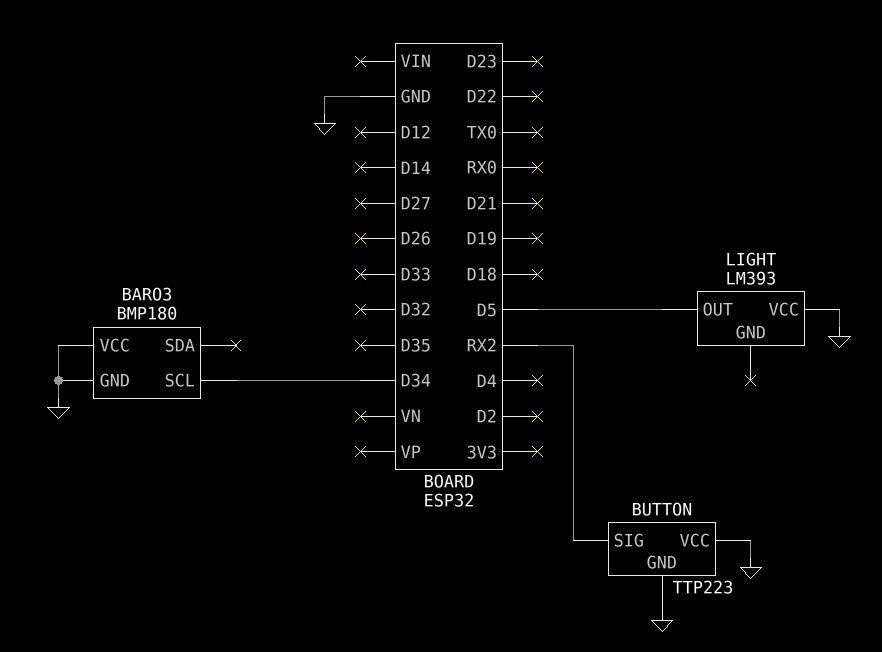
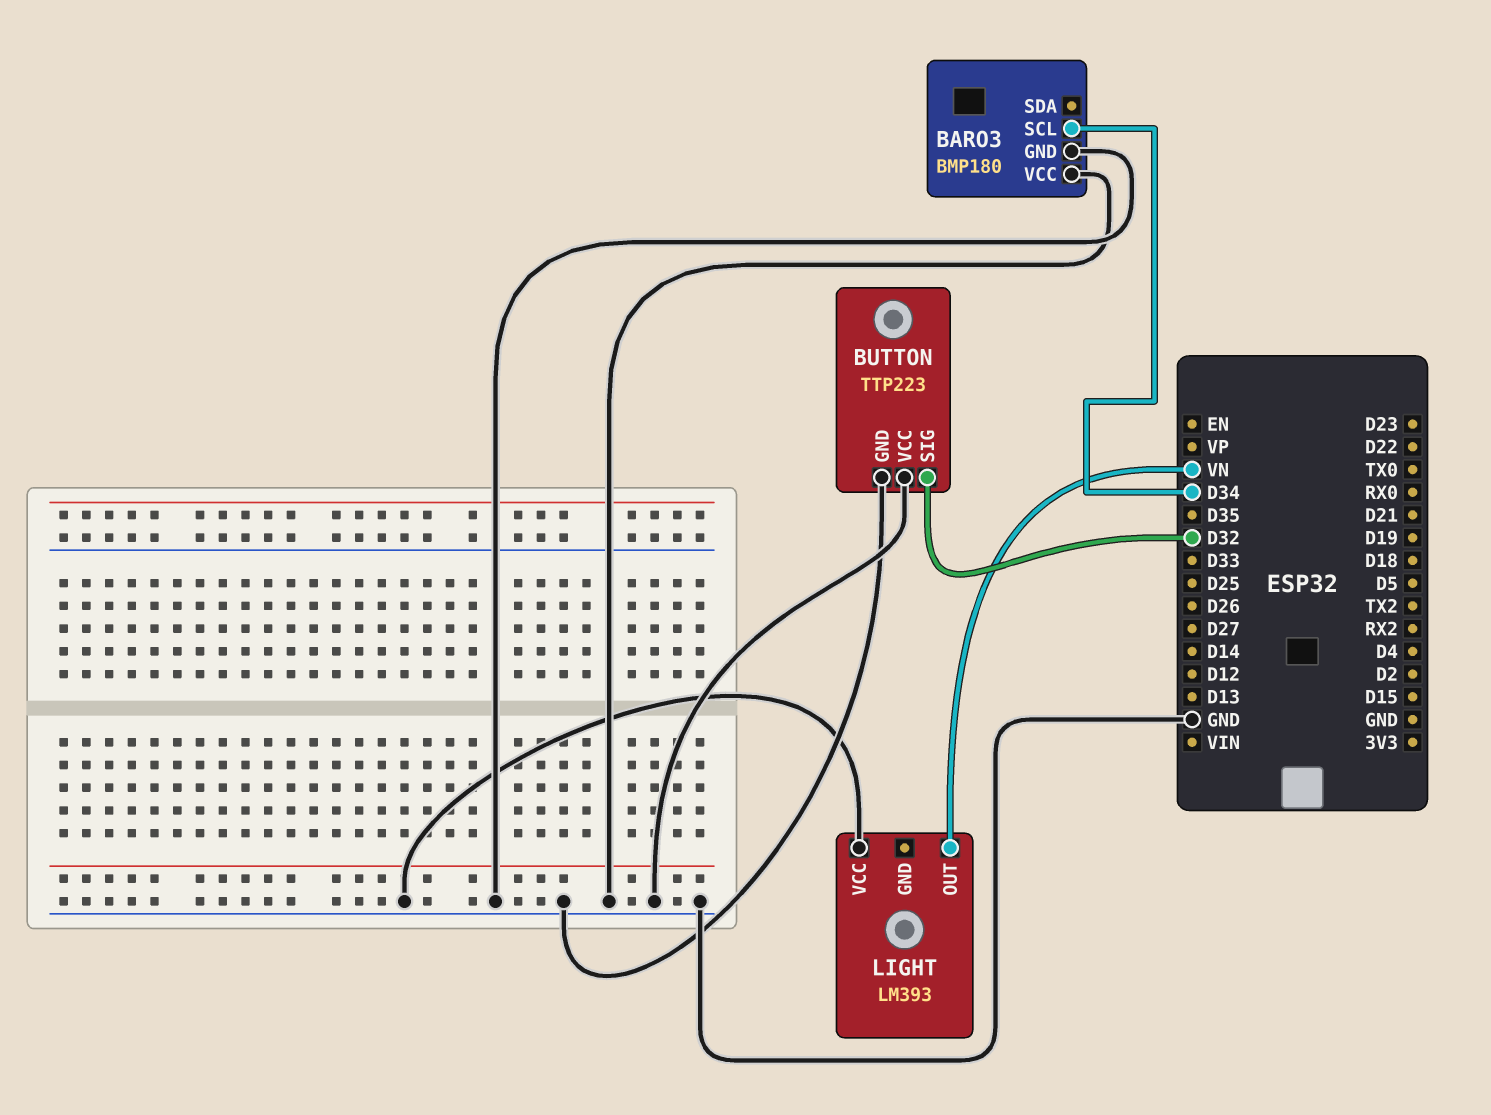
BUTTON pin SIG: RX2 -> D32
LIGHT pin OUT: D5 -> VN

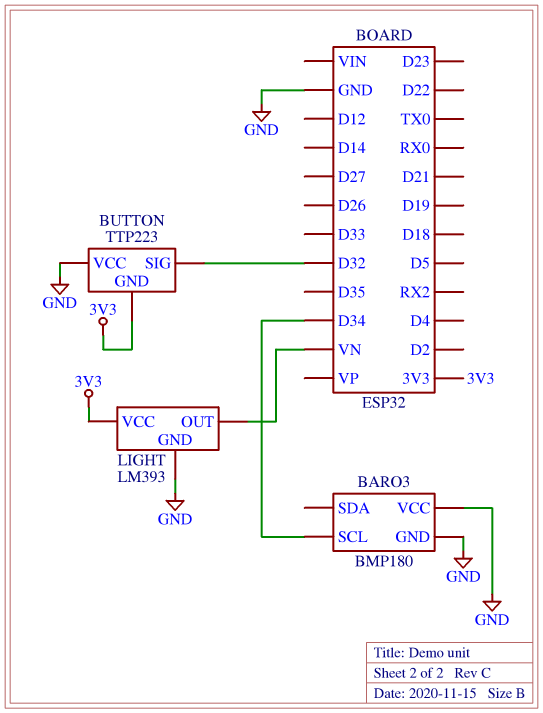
BUTTON pin GND: GND -> 3V3
LIGHT pin GND: none -> GND
LIGHT pin VCC: GND -> 3V3

